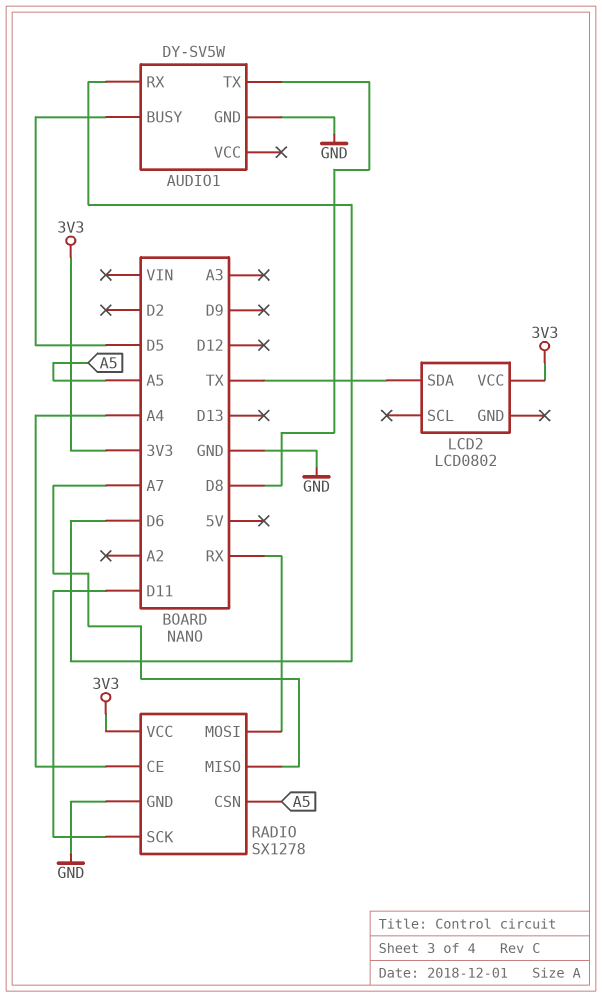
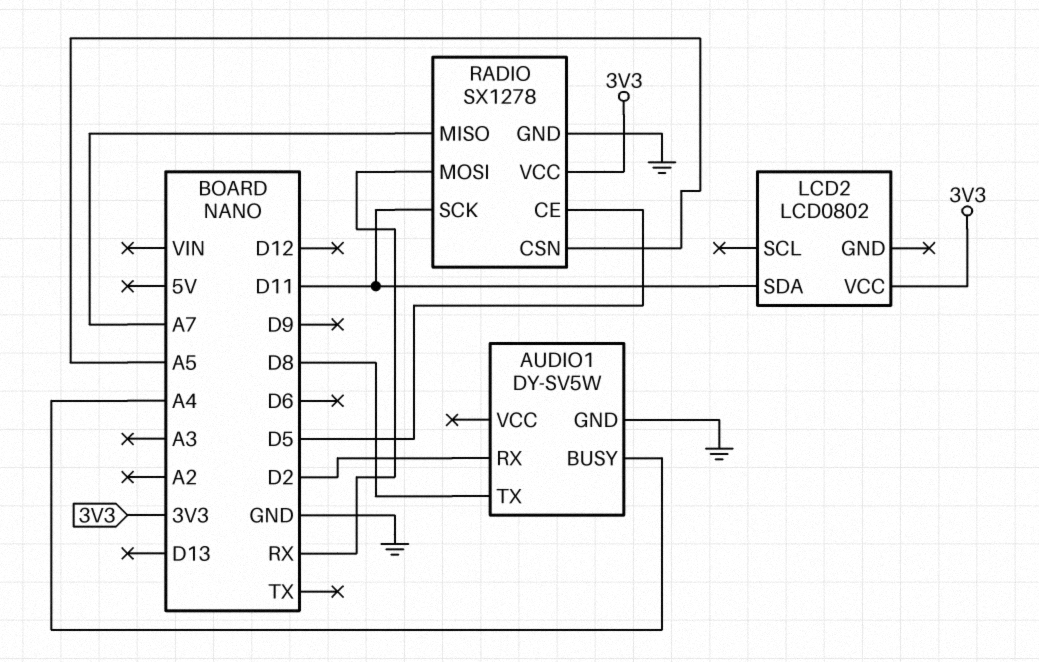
AUDIO1 pin BUSY: D5 -> A4
AUDIO1 pin RX: D6 -> D2
LCD2 pin SDA: TX -> D11
RADIO pin CE: A4 -> D5

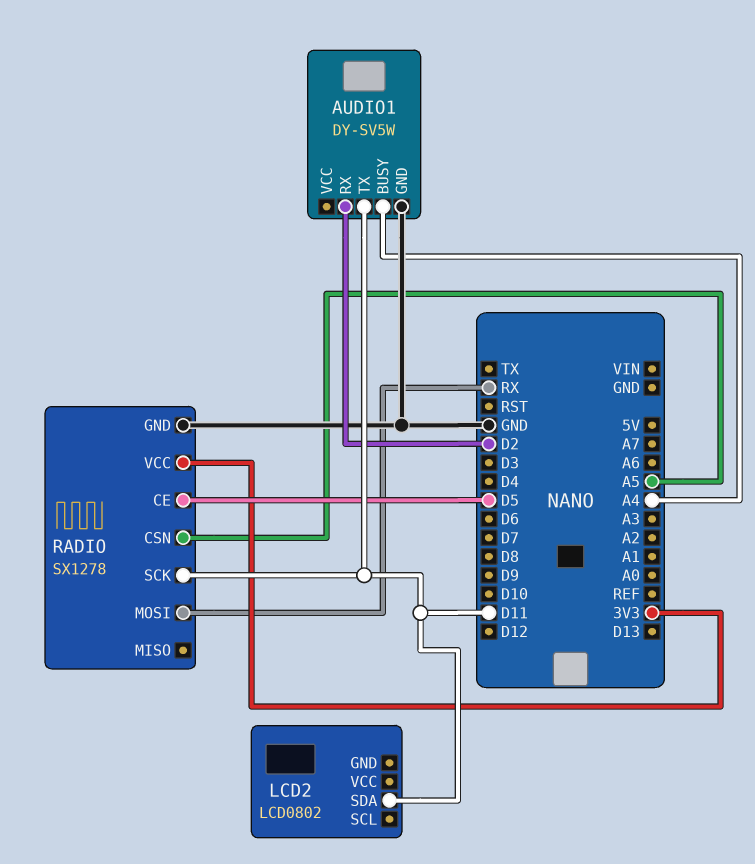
AUDIO1 pin TX: D8 -> D11
LCD2 pin VCC: 3V3 -> none
RADIO pin MISO: A7 -> none

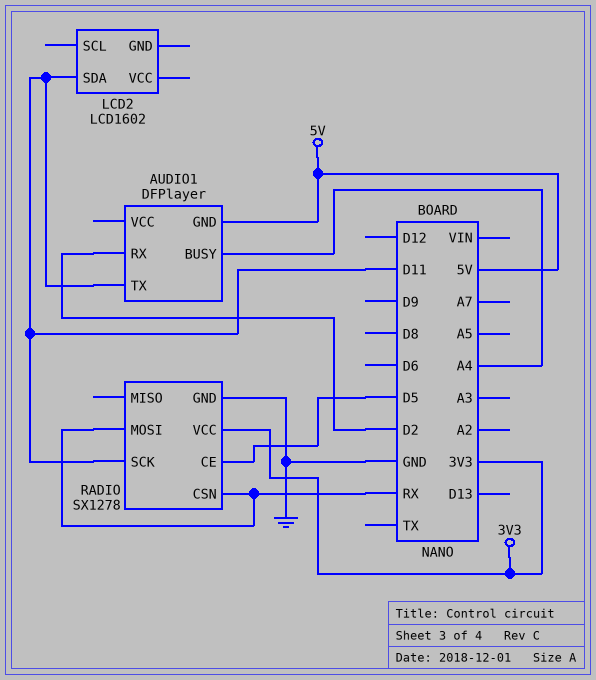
AUDIO1: DY-SV5W -> DFPlayer
AUDIO1 pin GND: GND -> 5V
LCD2: LCD0802 -> LCD1602
RADIO pin CSN: A5 -> RX

